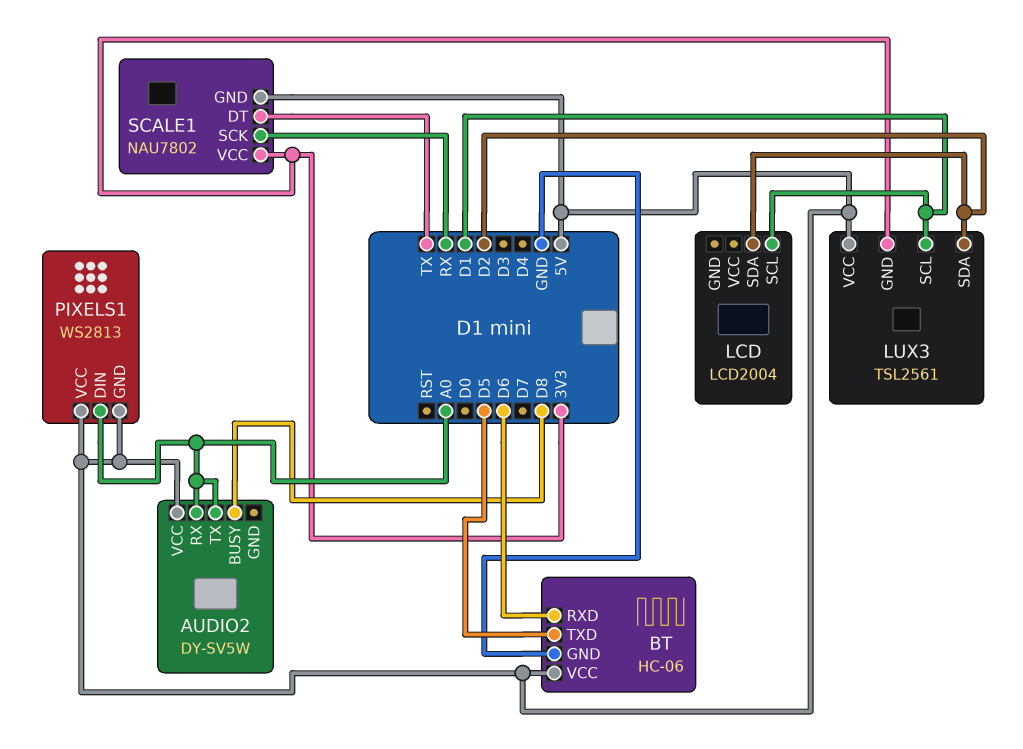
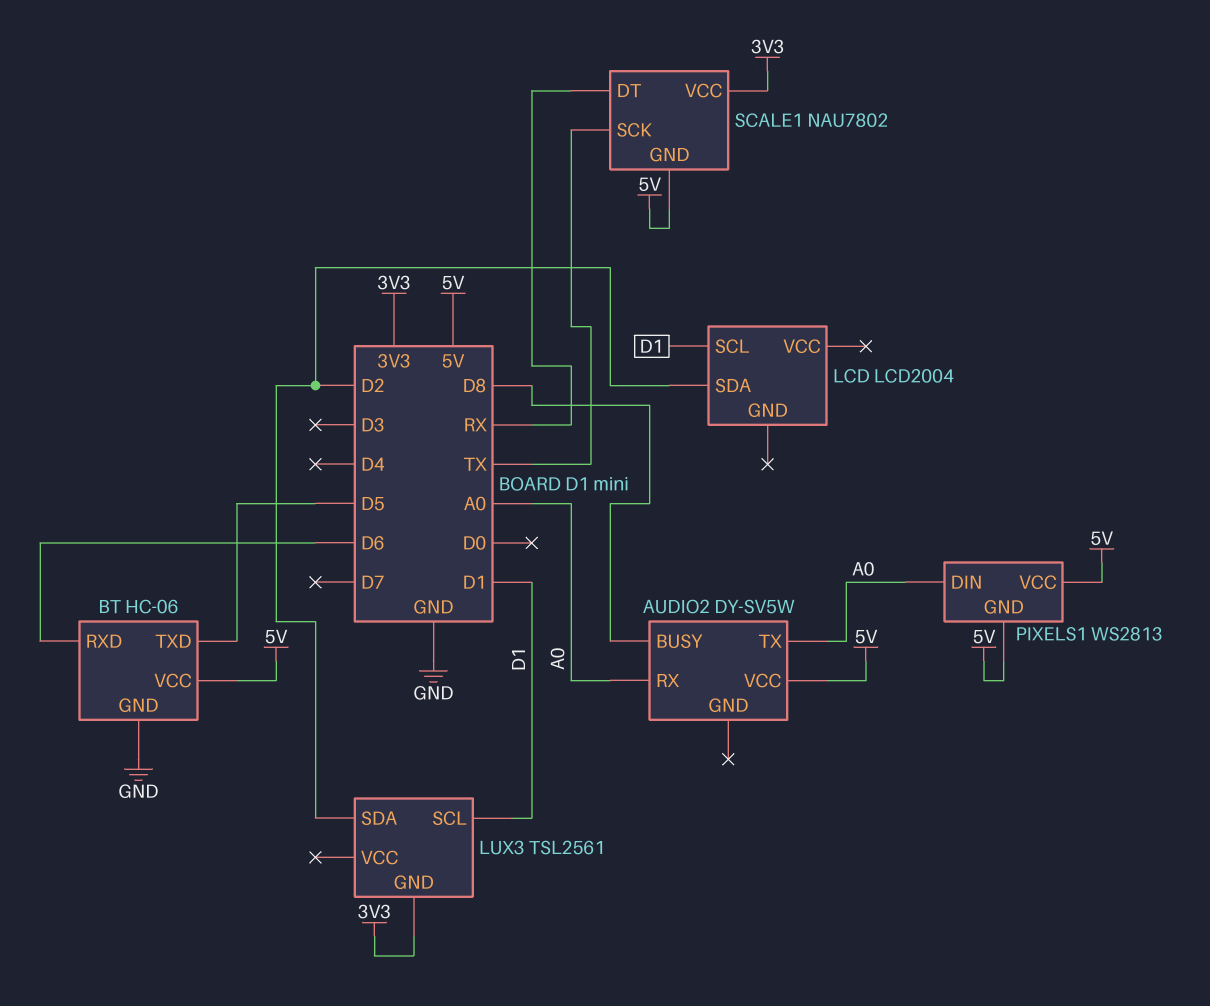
LUX3 pin VCC: 5V -> none
SCALE1 pin DT: TX -> RX
SCALE1 pin SCK: RX -> TX

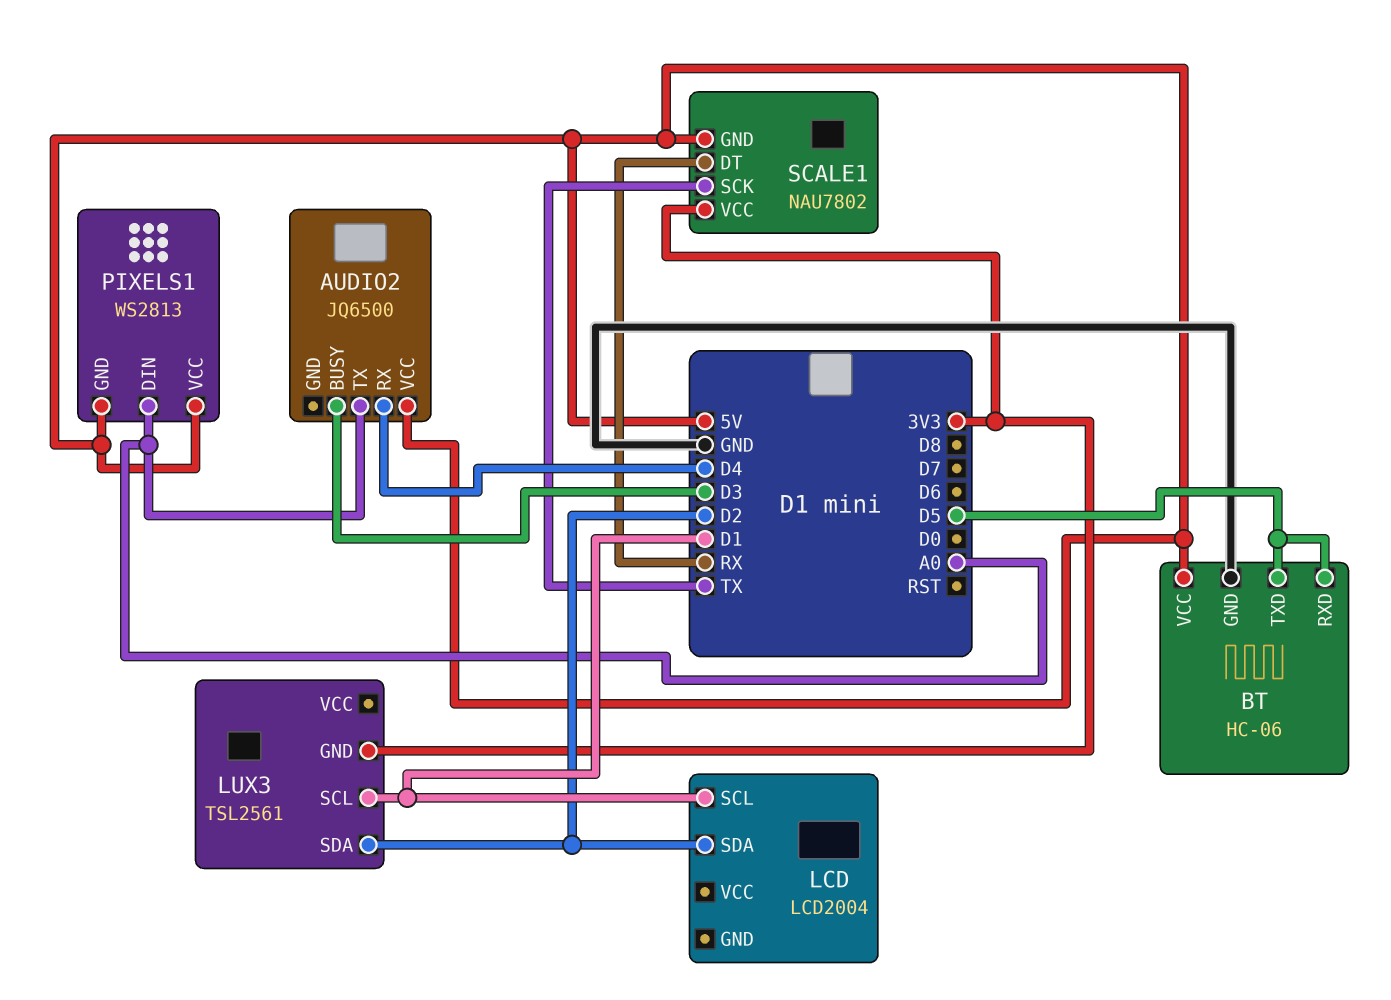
AUDIO2: DY-SV5W -> JQ6500
AUDIO2 pin BUSY: D8 -> D3
AUDIO2 pin RX: A0 -> D4
BT pin RXD: D6 -> D5

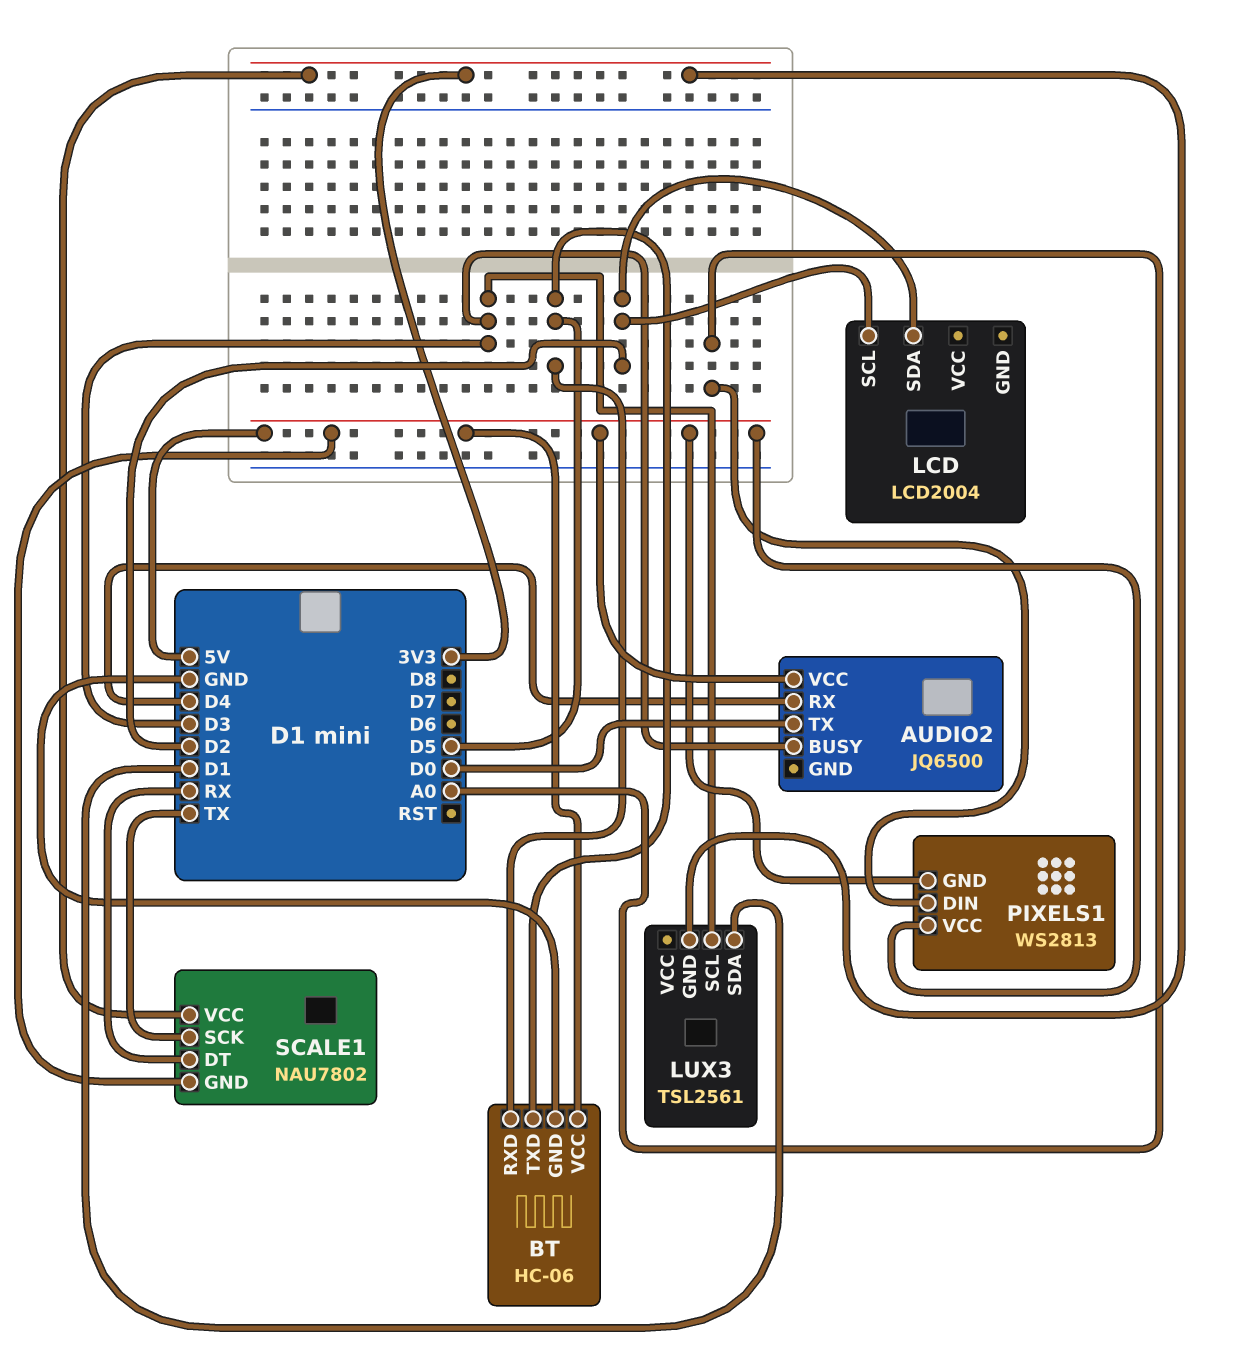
AUDIO2 pin TX: A0 -> D0
LCD pin SCL: D1 -> D2
LUX3 pin SCL: D1 -> D3
LUX3 pin SDA: D2 -> D1

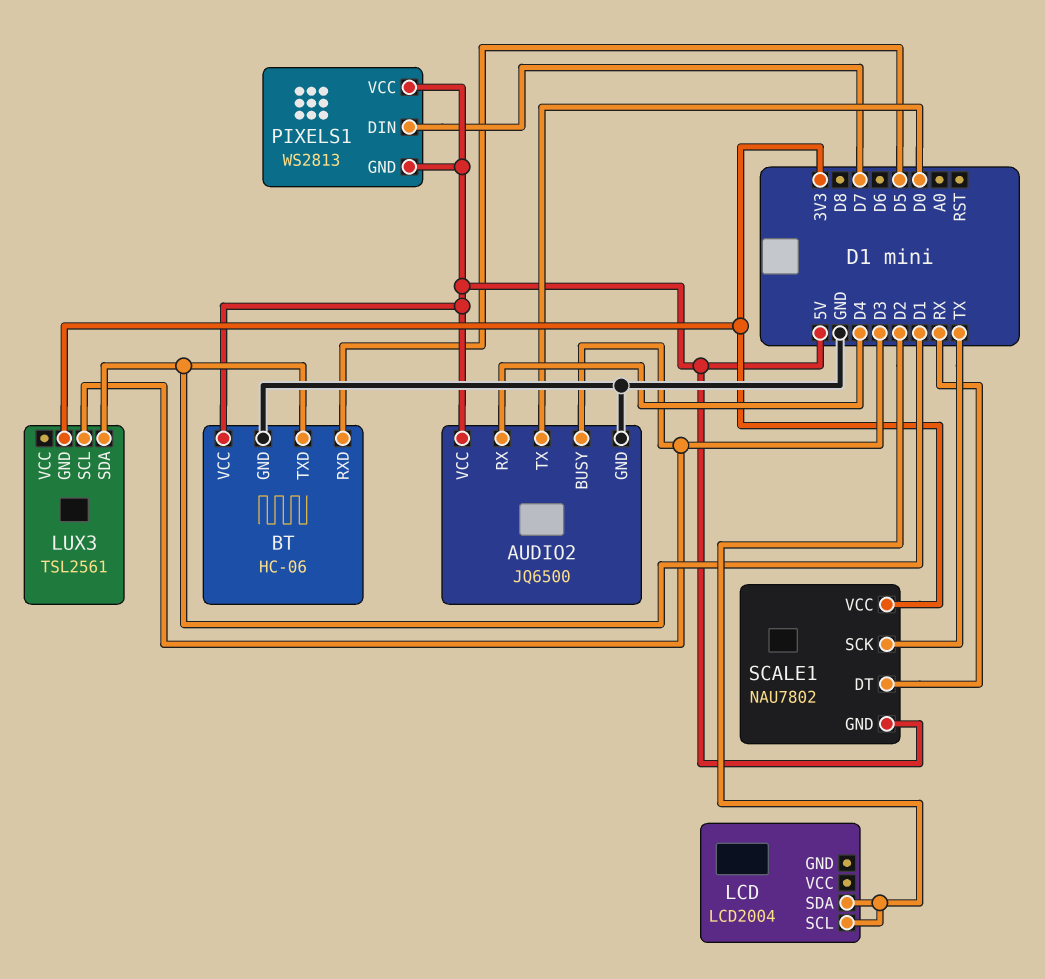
AUDIO2 pin GND: none -> GND
BT pin TXD: D5 -> D1
PIXELS1 pin DIN: A0 -> D7

